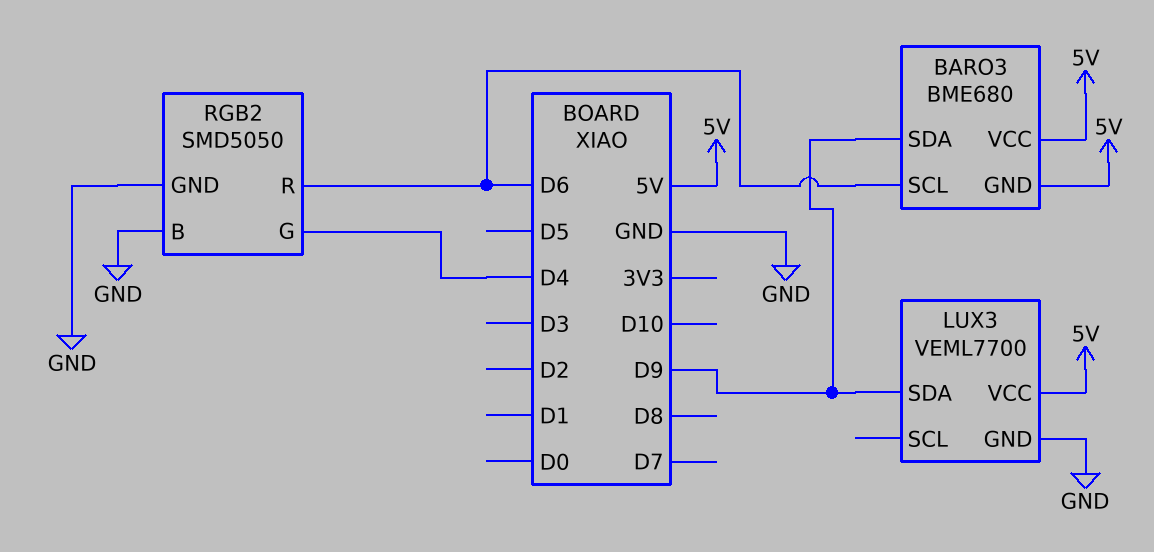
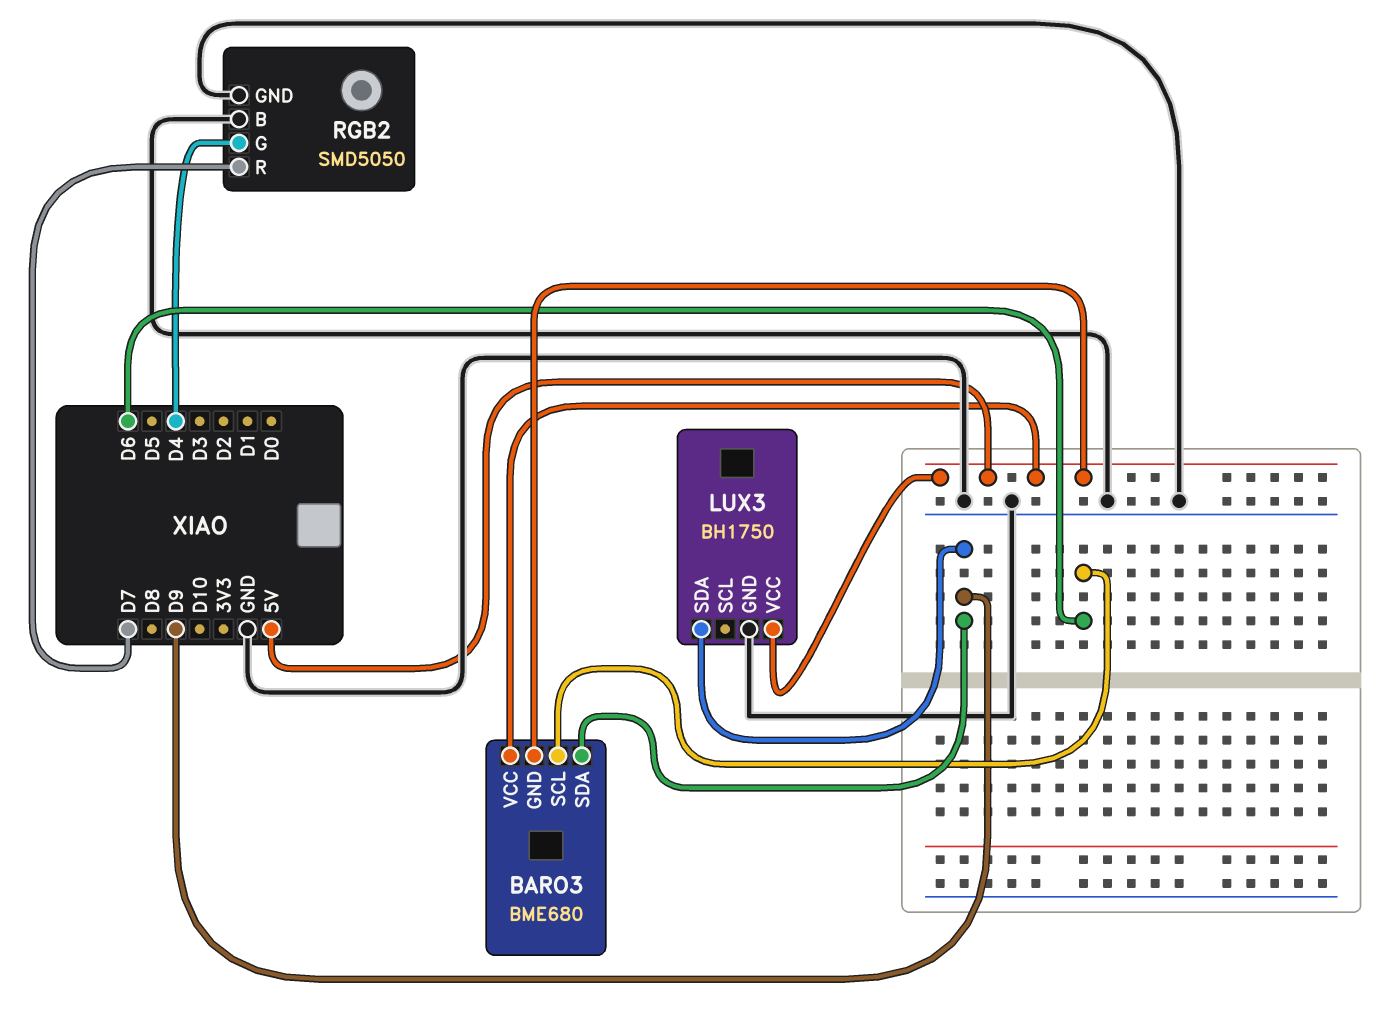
LUX3: VEML7700 -> BH1750
RGB2 pin R: D6 -> D7

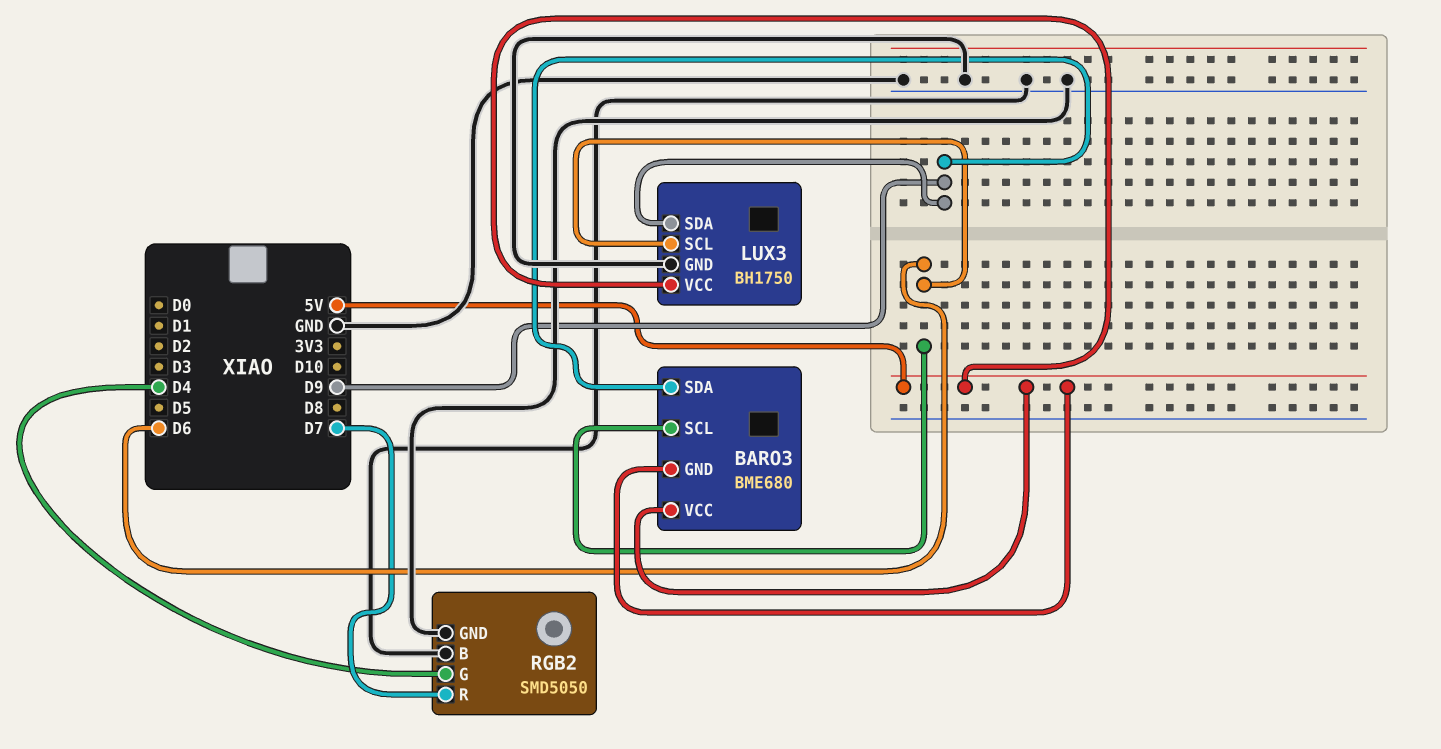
LUX3 pin SCL: none -> D6

